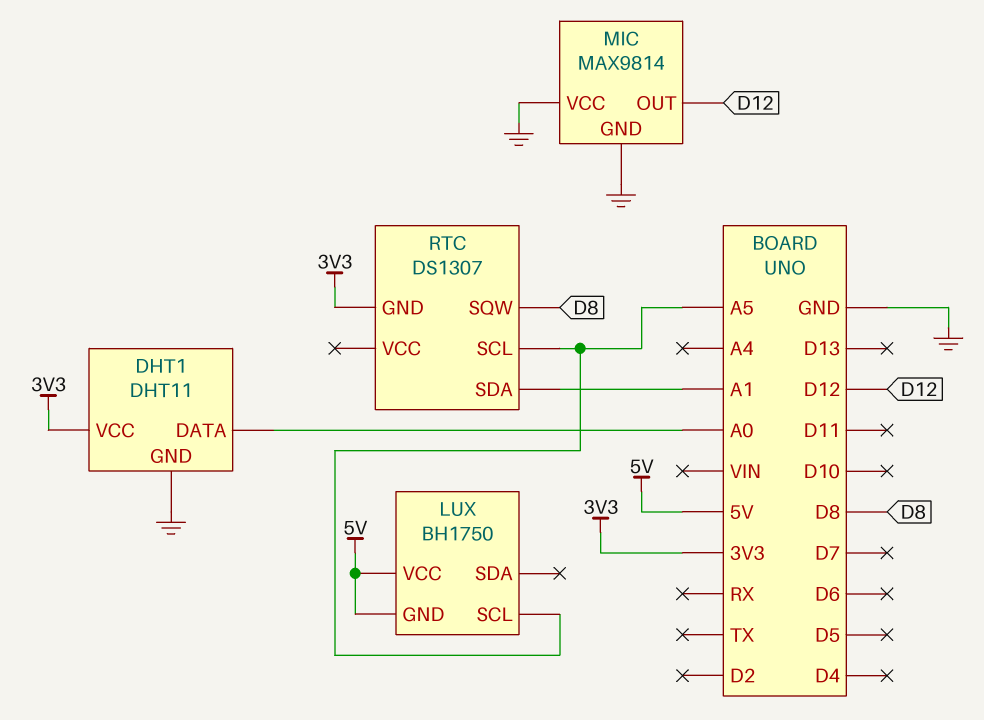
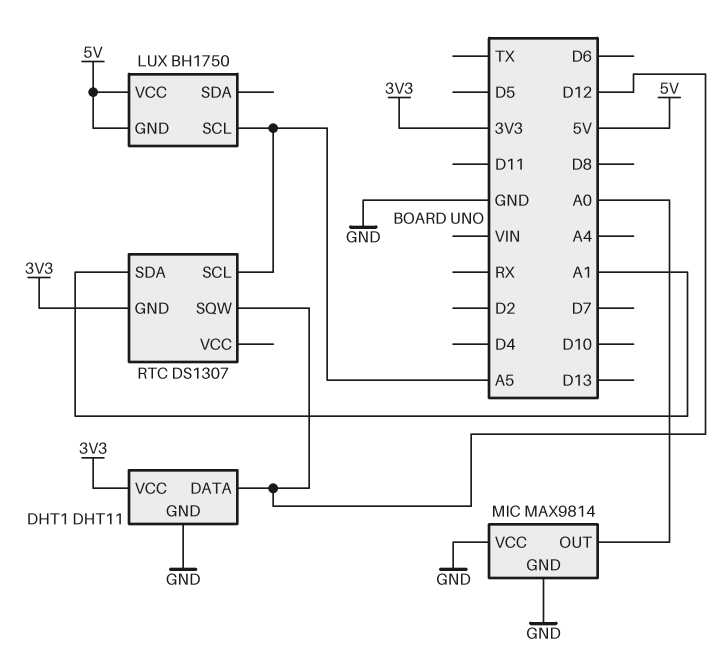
DHT1 pin DATA: A0 -> D12
MIC pin OUT: D12 -> A0
RTC pin SQW: D8 -> D12

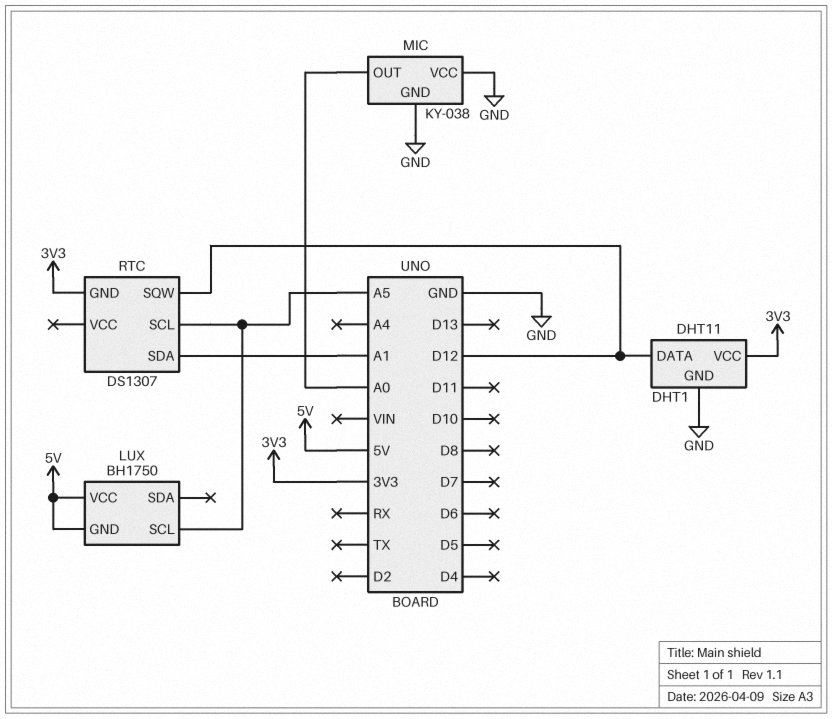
MIC: MAX9814 -> KY-038

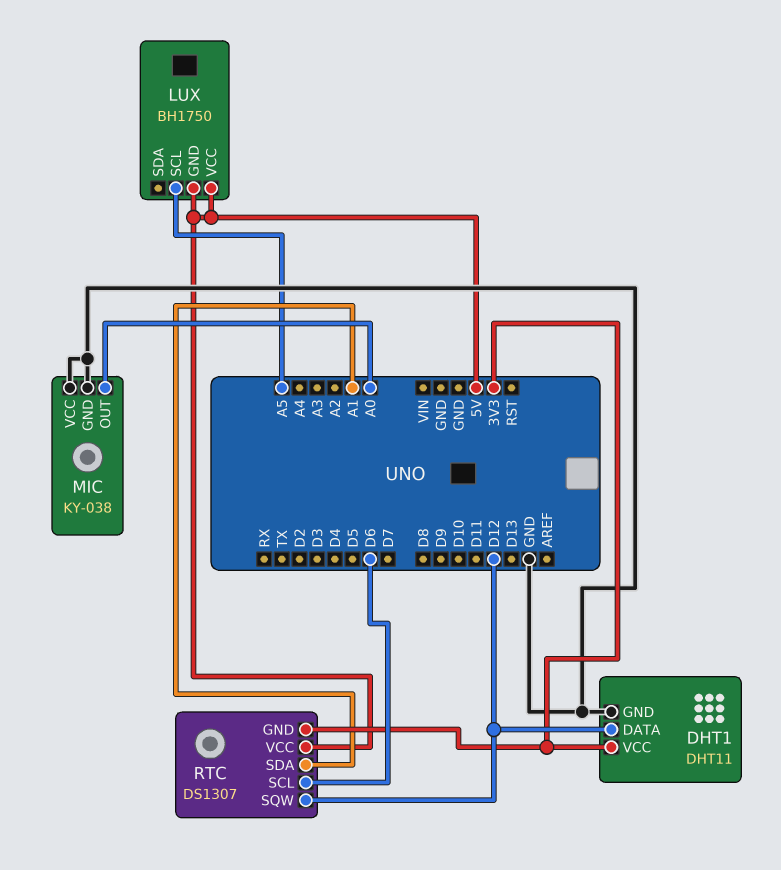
RTC pin SCL: A5 -> D6
RTC pin VCC: none -> 5V

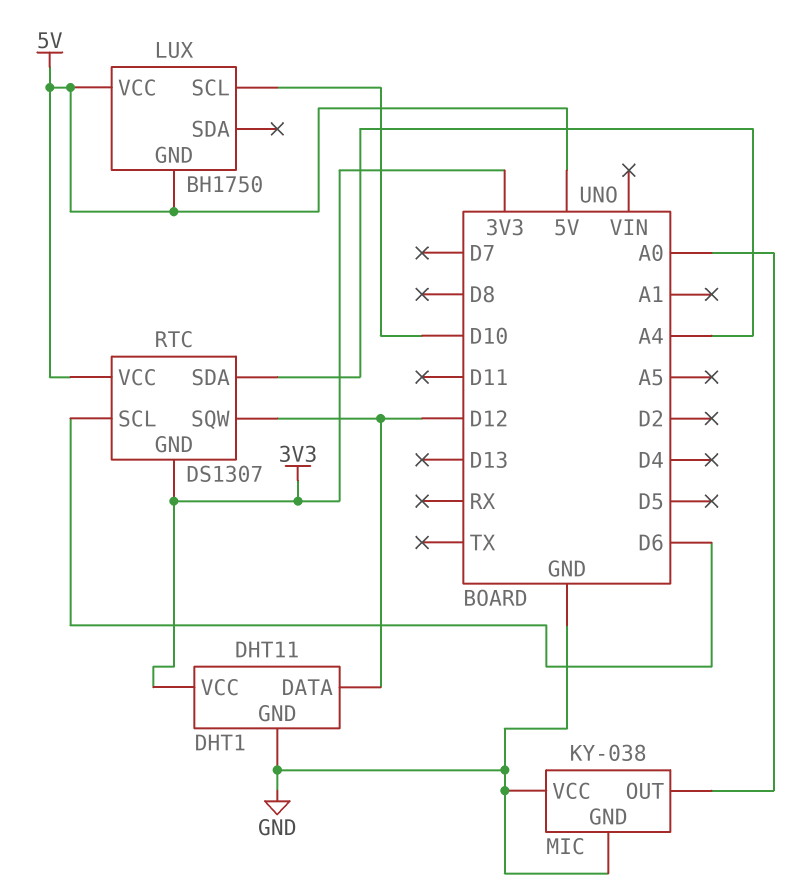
LUX pin SCL: A5 -> D10
RTC pin SDA: A1 -> A4

